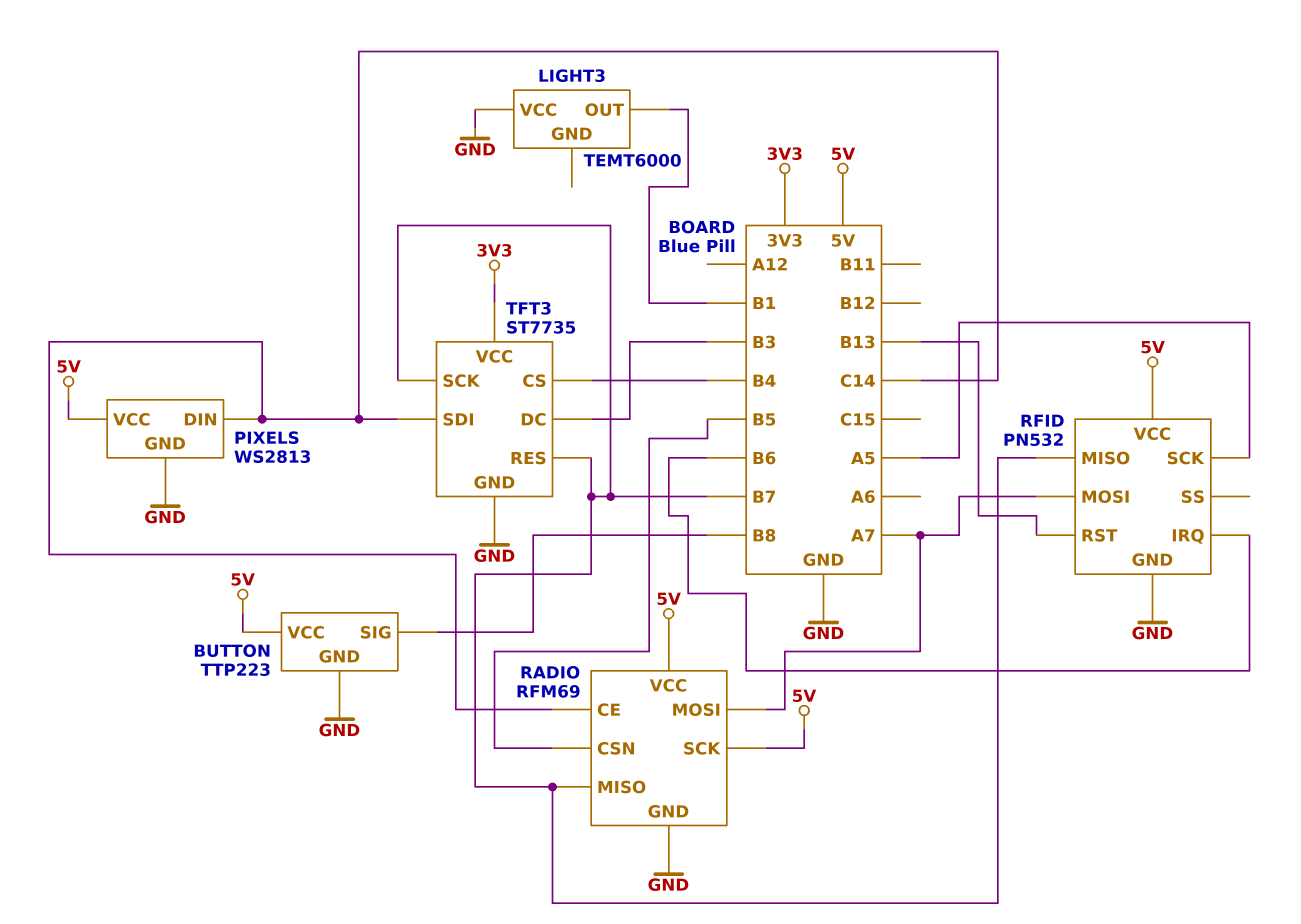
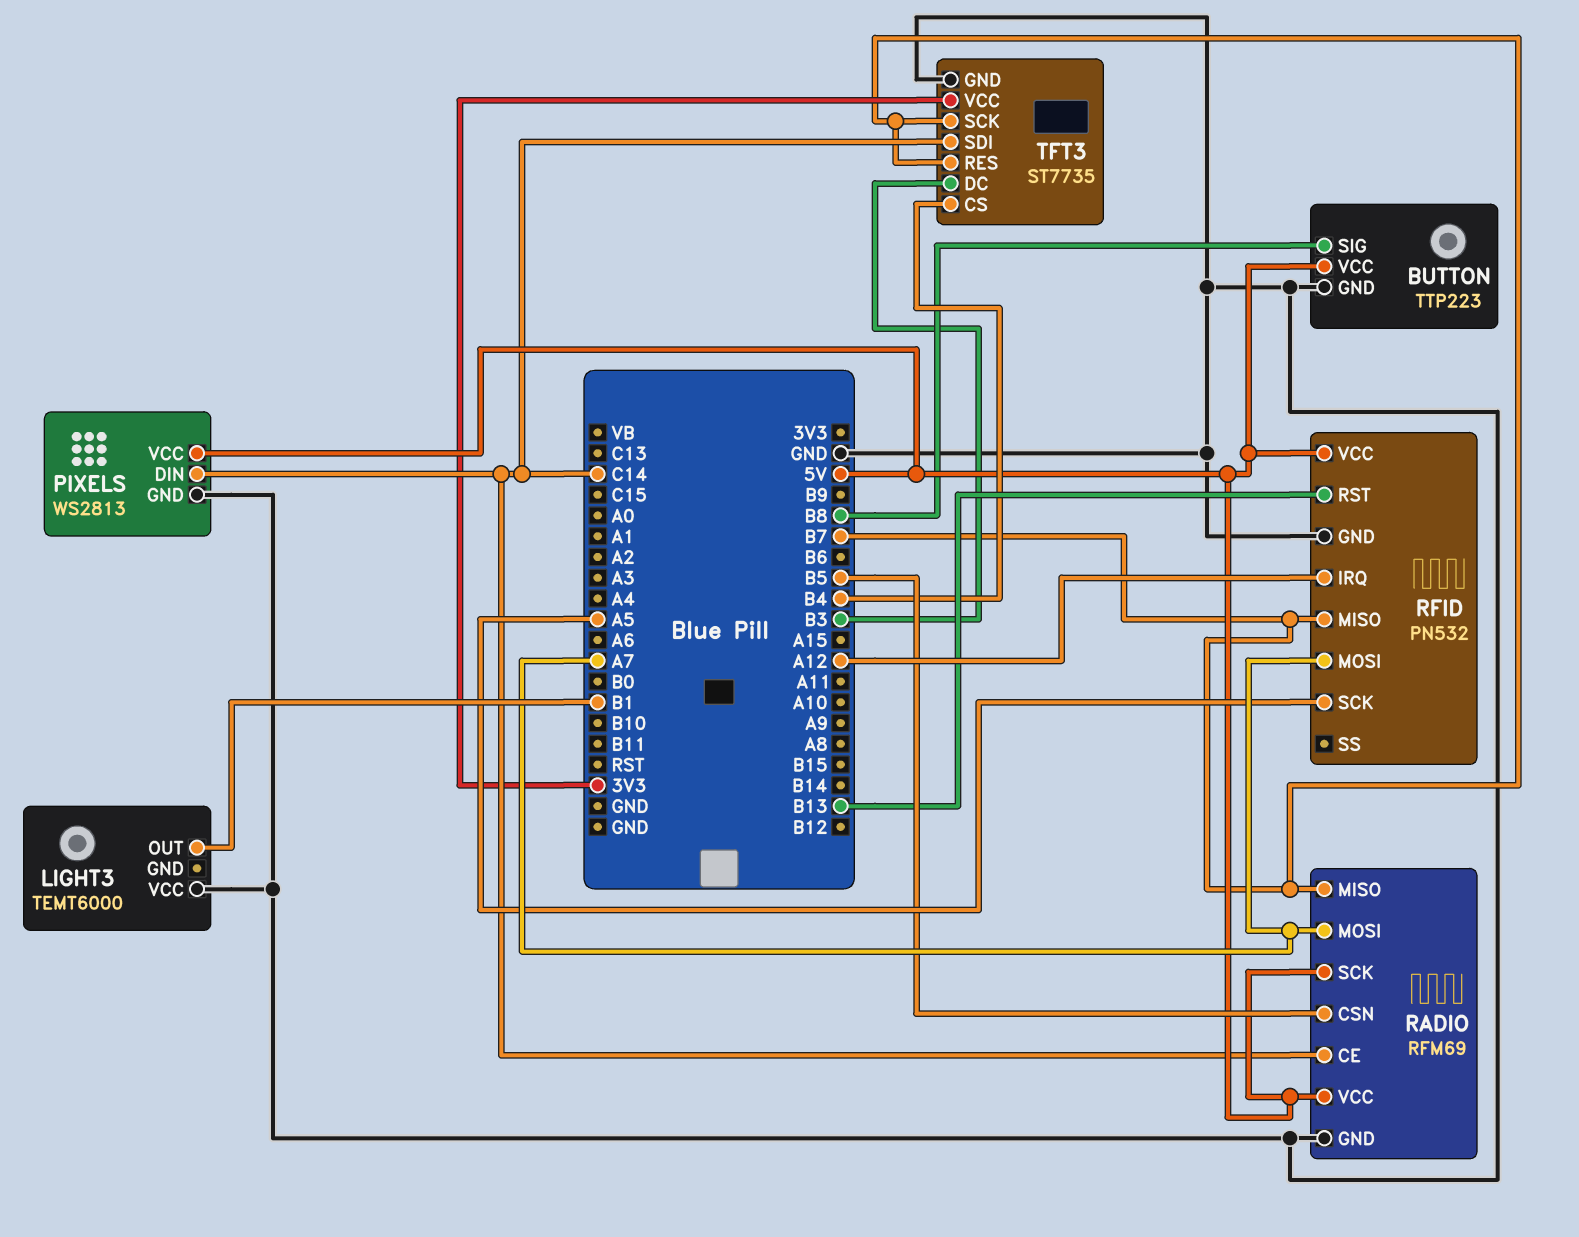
RFID pin IRQ: B6 -> A12

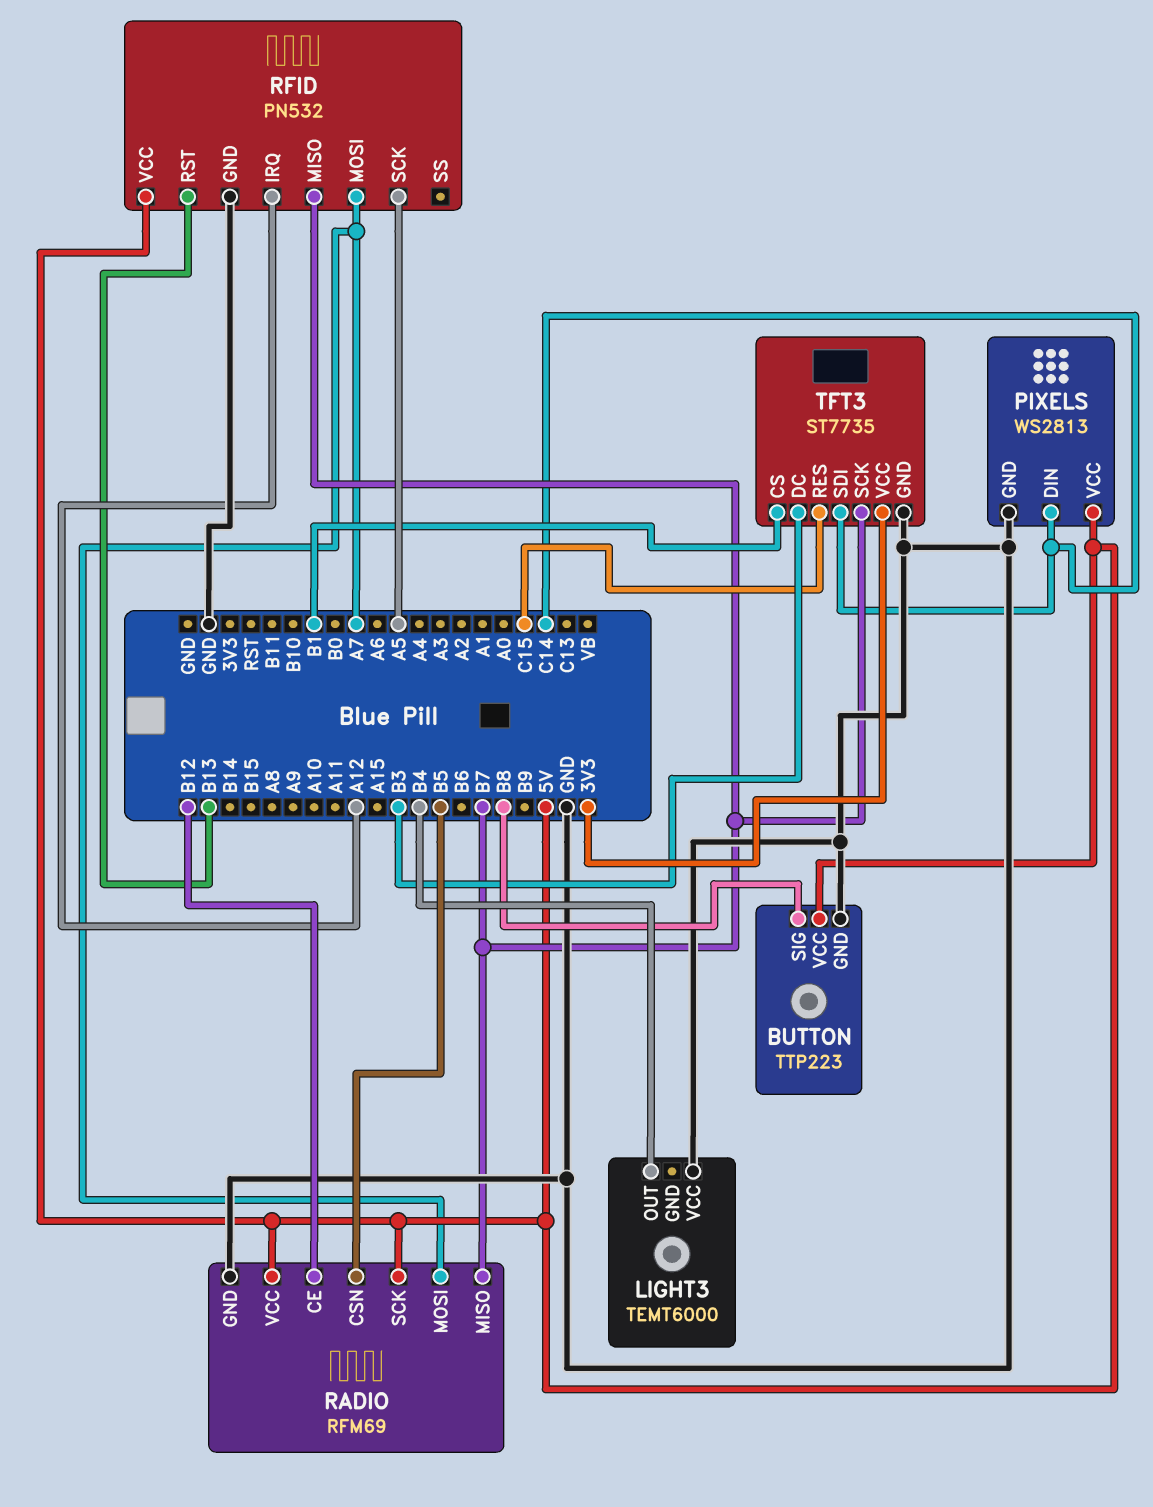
LIGHT3 pin OUT: B1 -> B4
RADIO pin CE: C14 -> B12
TFT3 pin CS: B4 -> B1
TFT3 pin RES: B7 -> C15

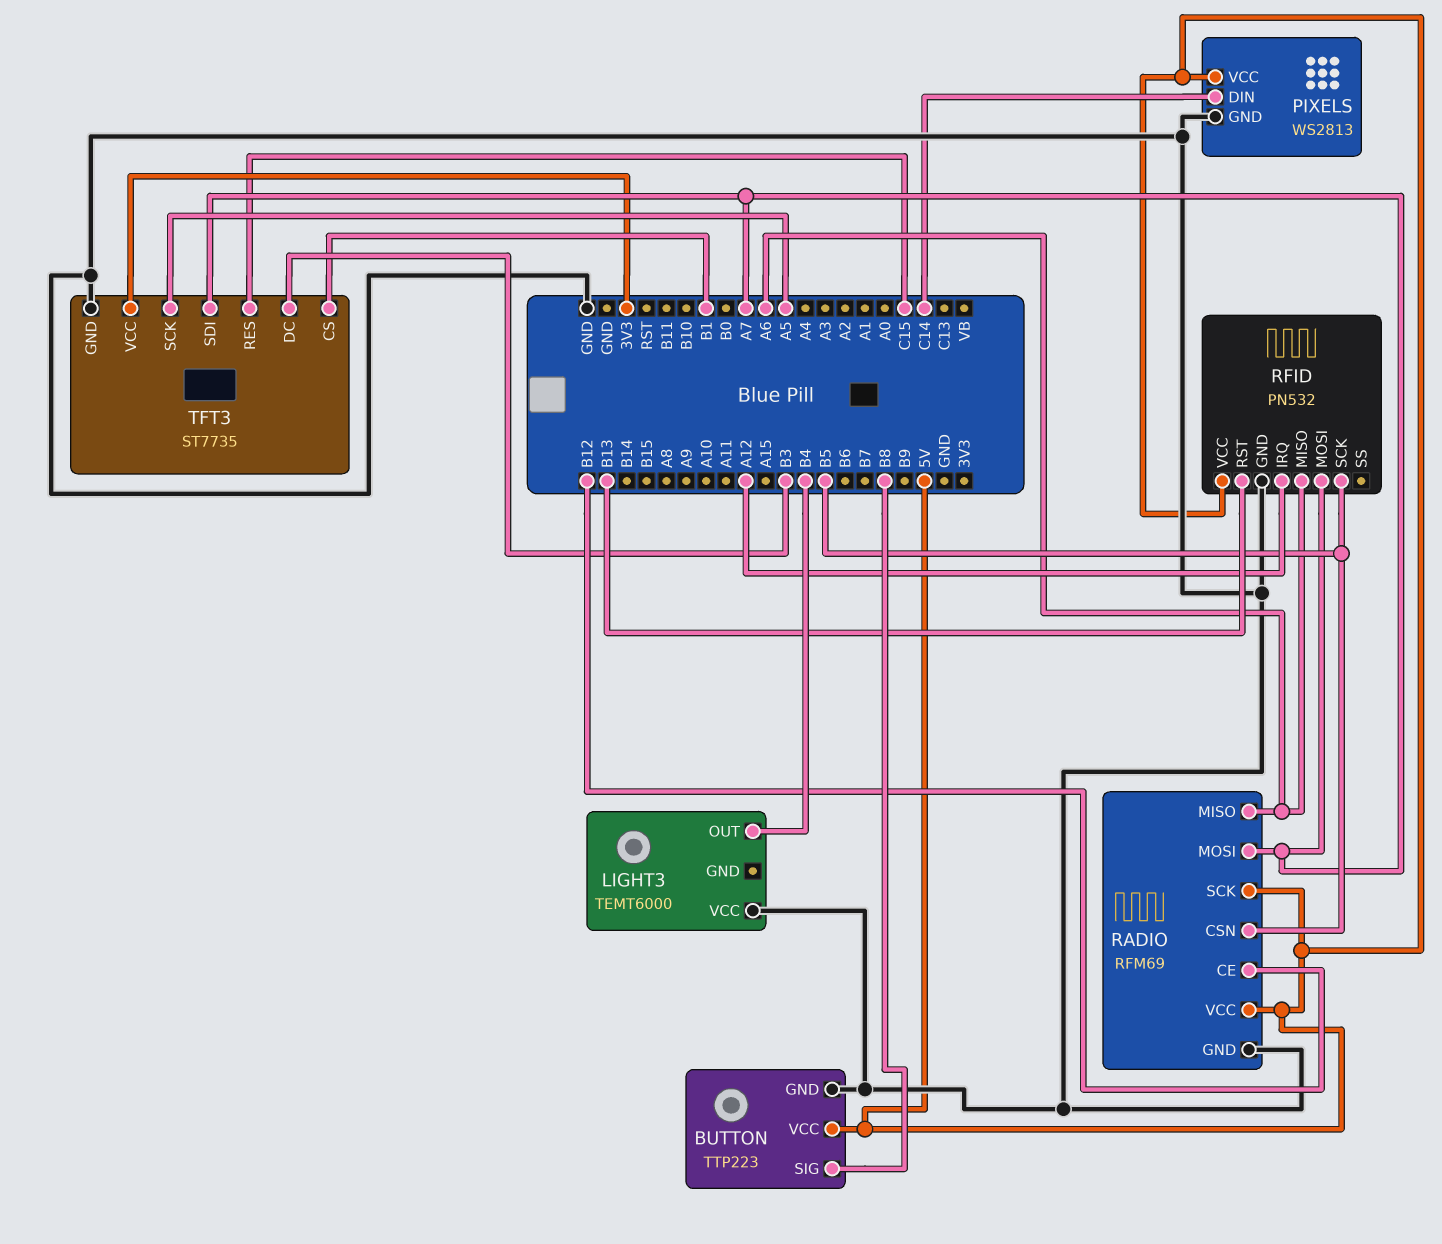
RADIO pin MISO: B7 -> A6
RFID pin MISO: B7 -> A6
RFID pin SCK: A5 -> B5
TFT3 pin SCK: B7 -> A5
TFT3 pin SDI: C14 -> A7

